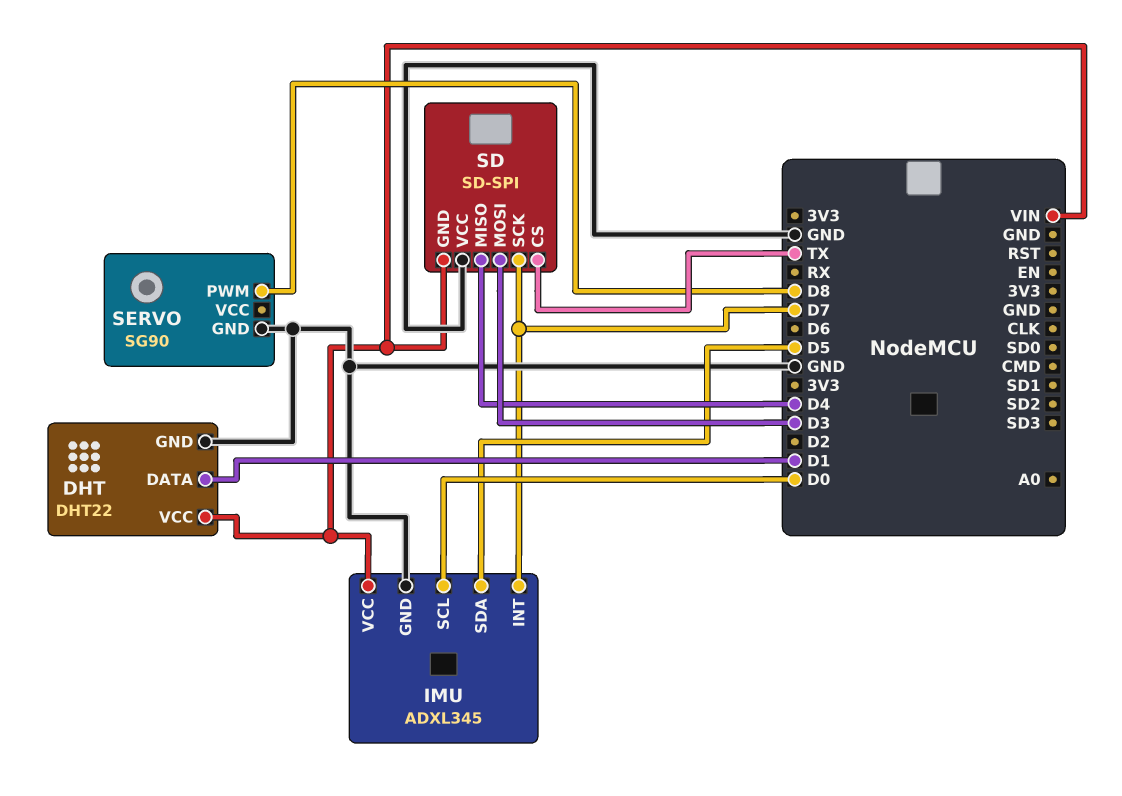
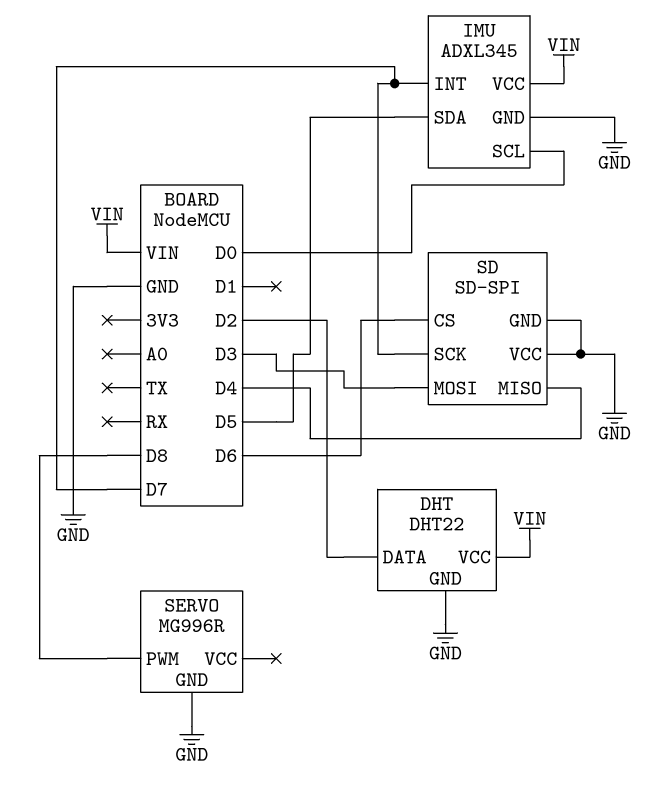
DHT pin DATA: D1 -> D2
SD pin CS: TX -> D6
SD pin GND: VIN -> GND
SERVO: SG90 -> MG996R

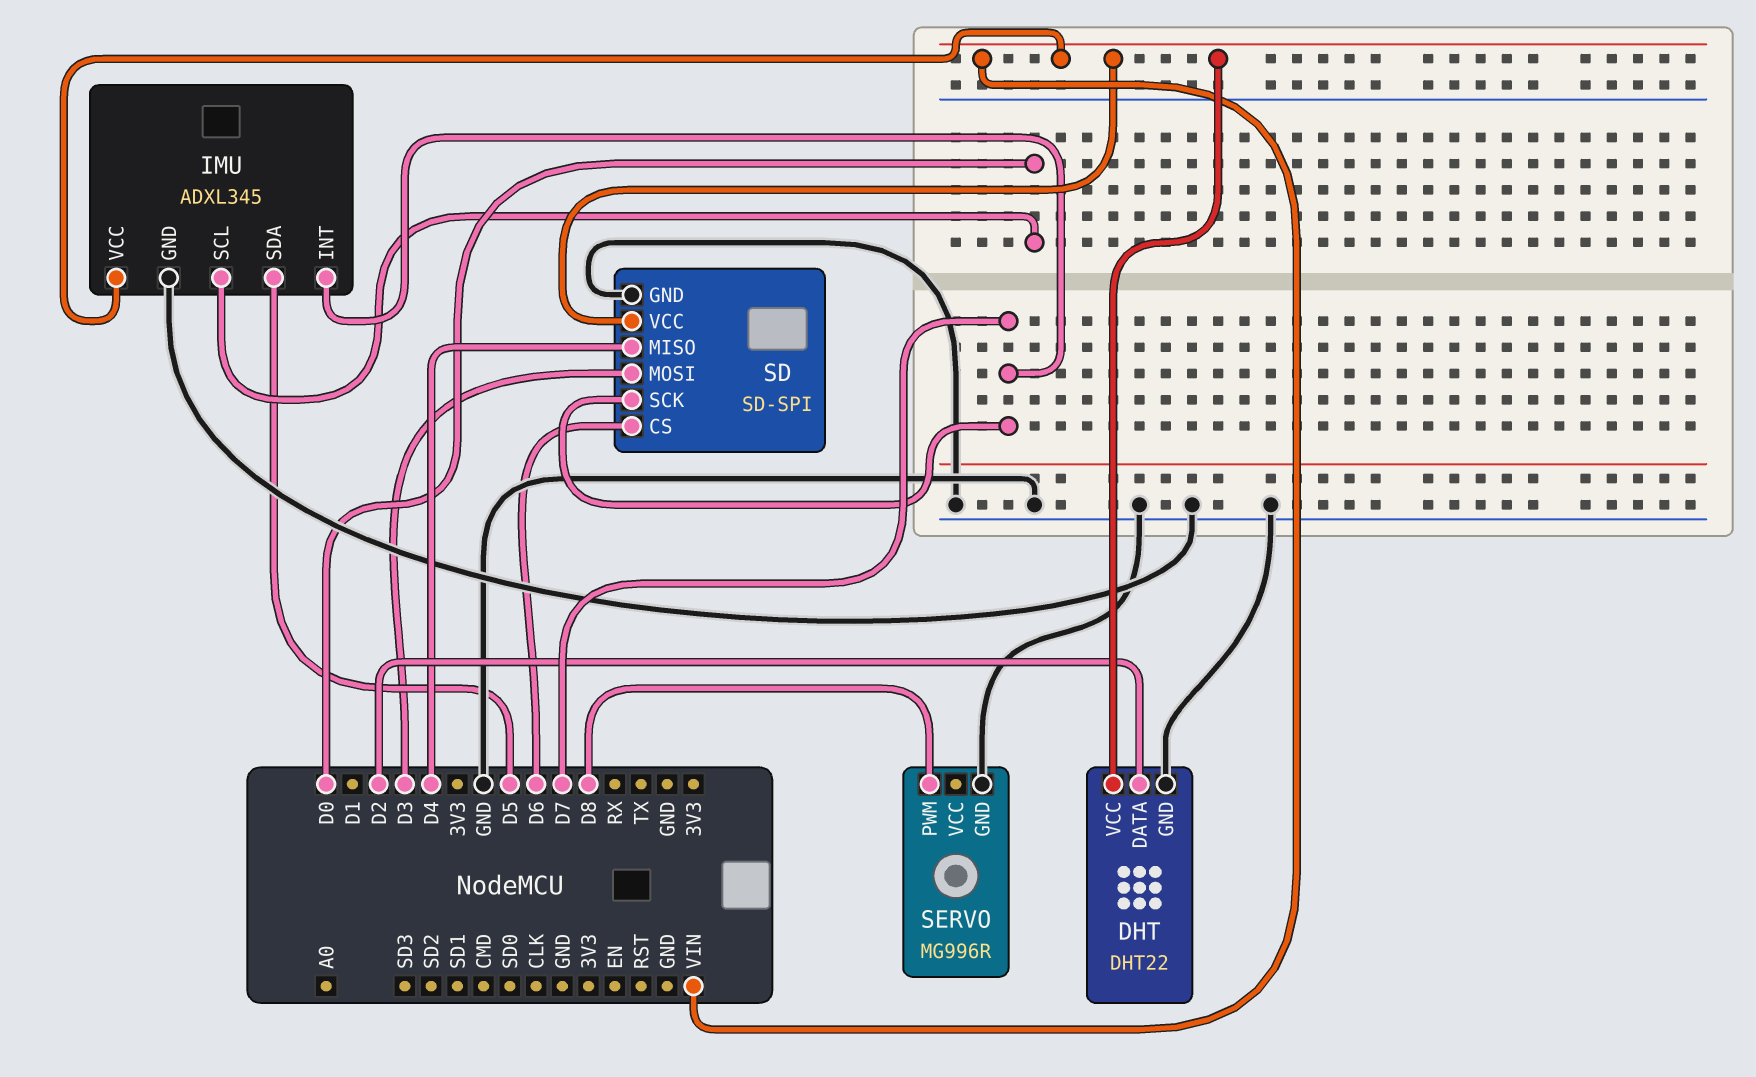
SD pin VCC: GND -> VIN

